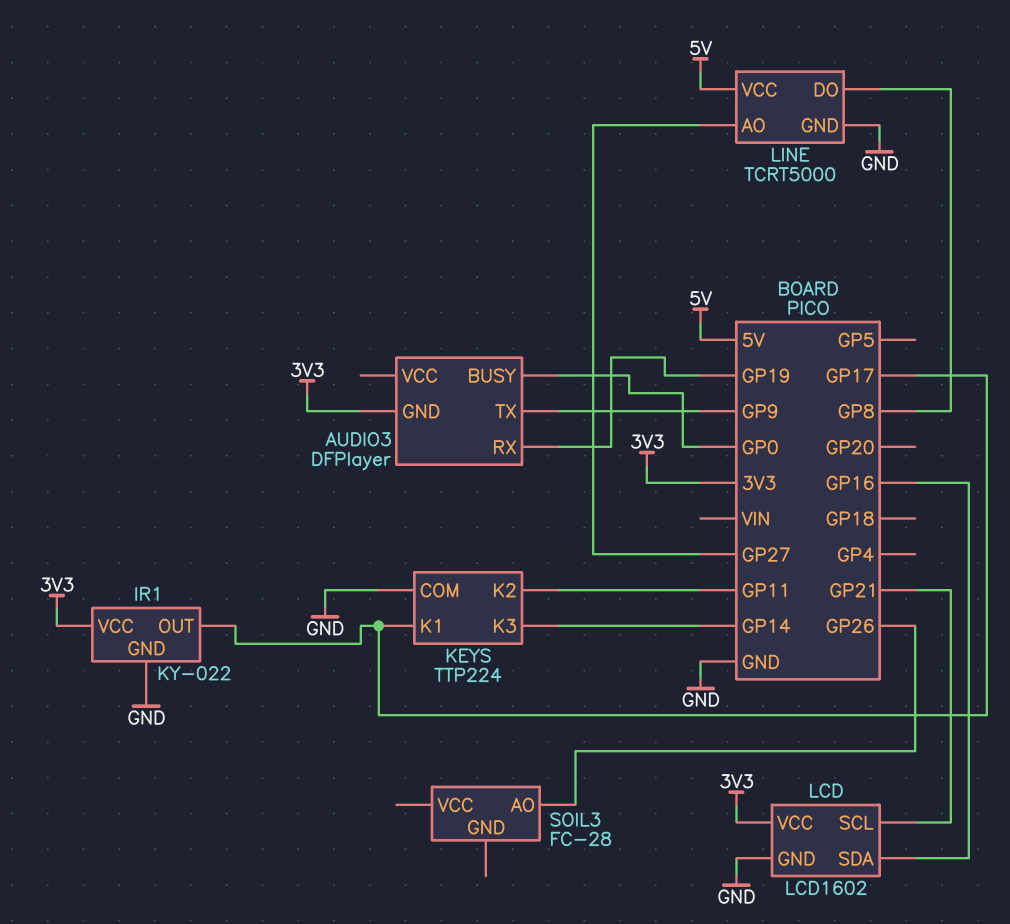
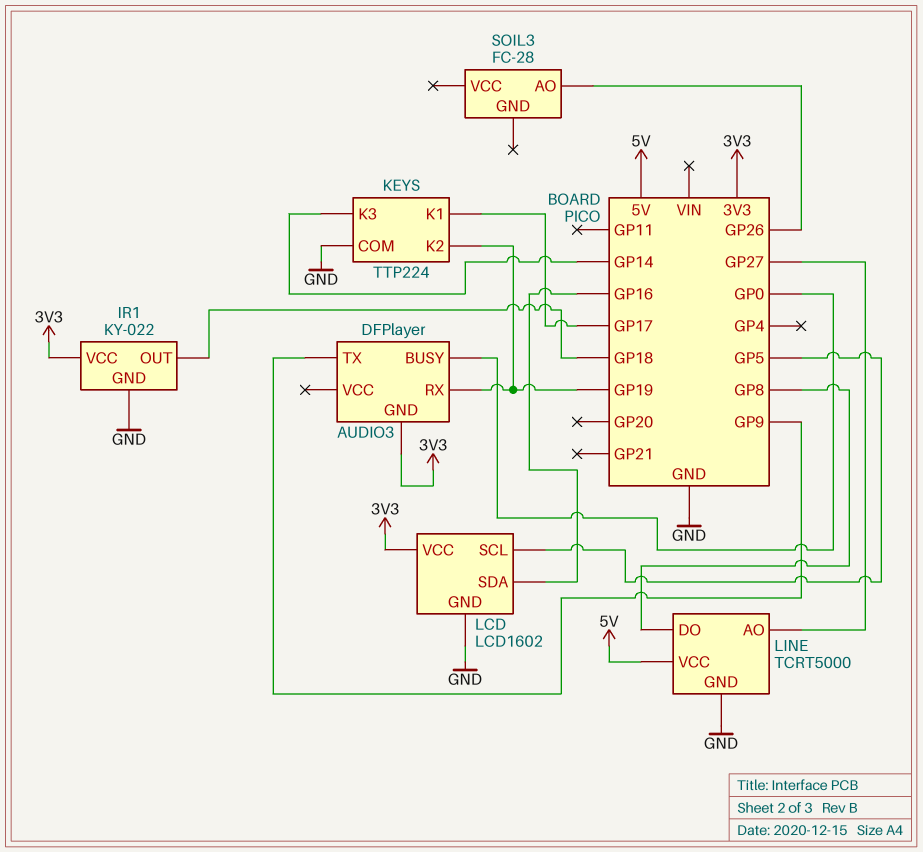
IR1 pin OUT: GP17 -> GP18
KEYS pin K2: GP11 -> GP19
LCD pin SCL: GP21 -> GP5

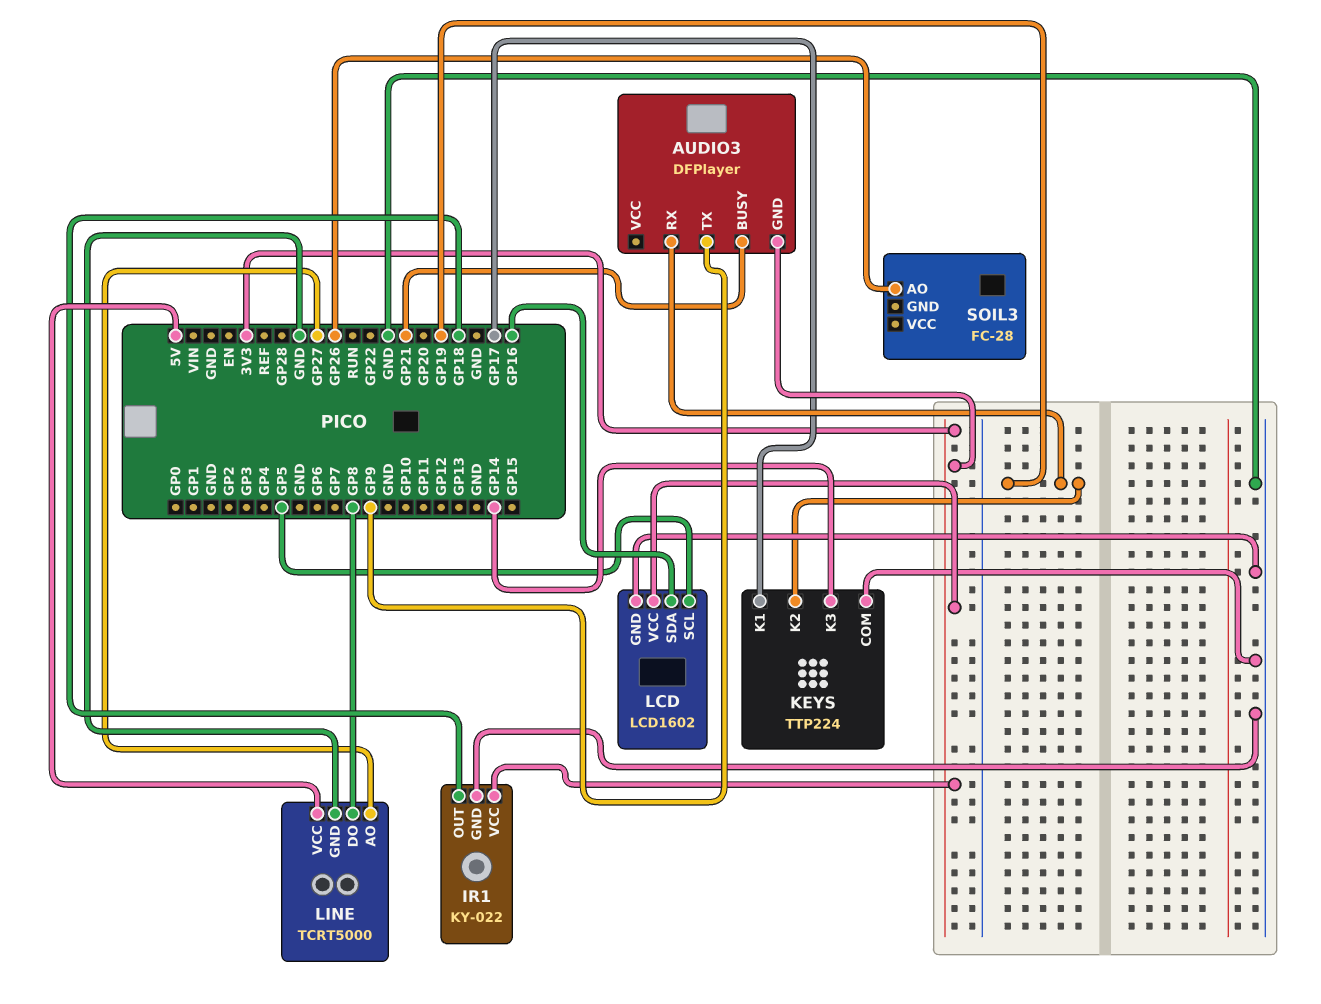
AUDIO3 pin BUSY: GP0 -> GP21

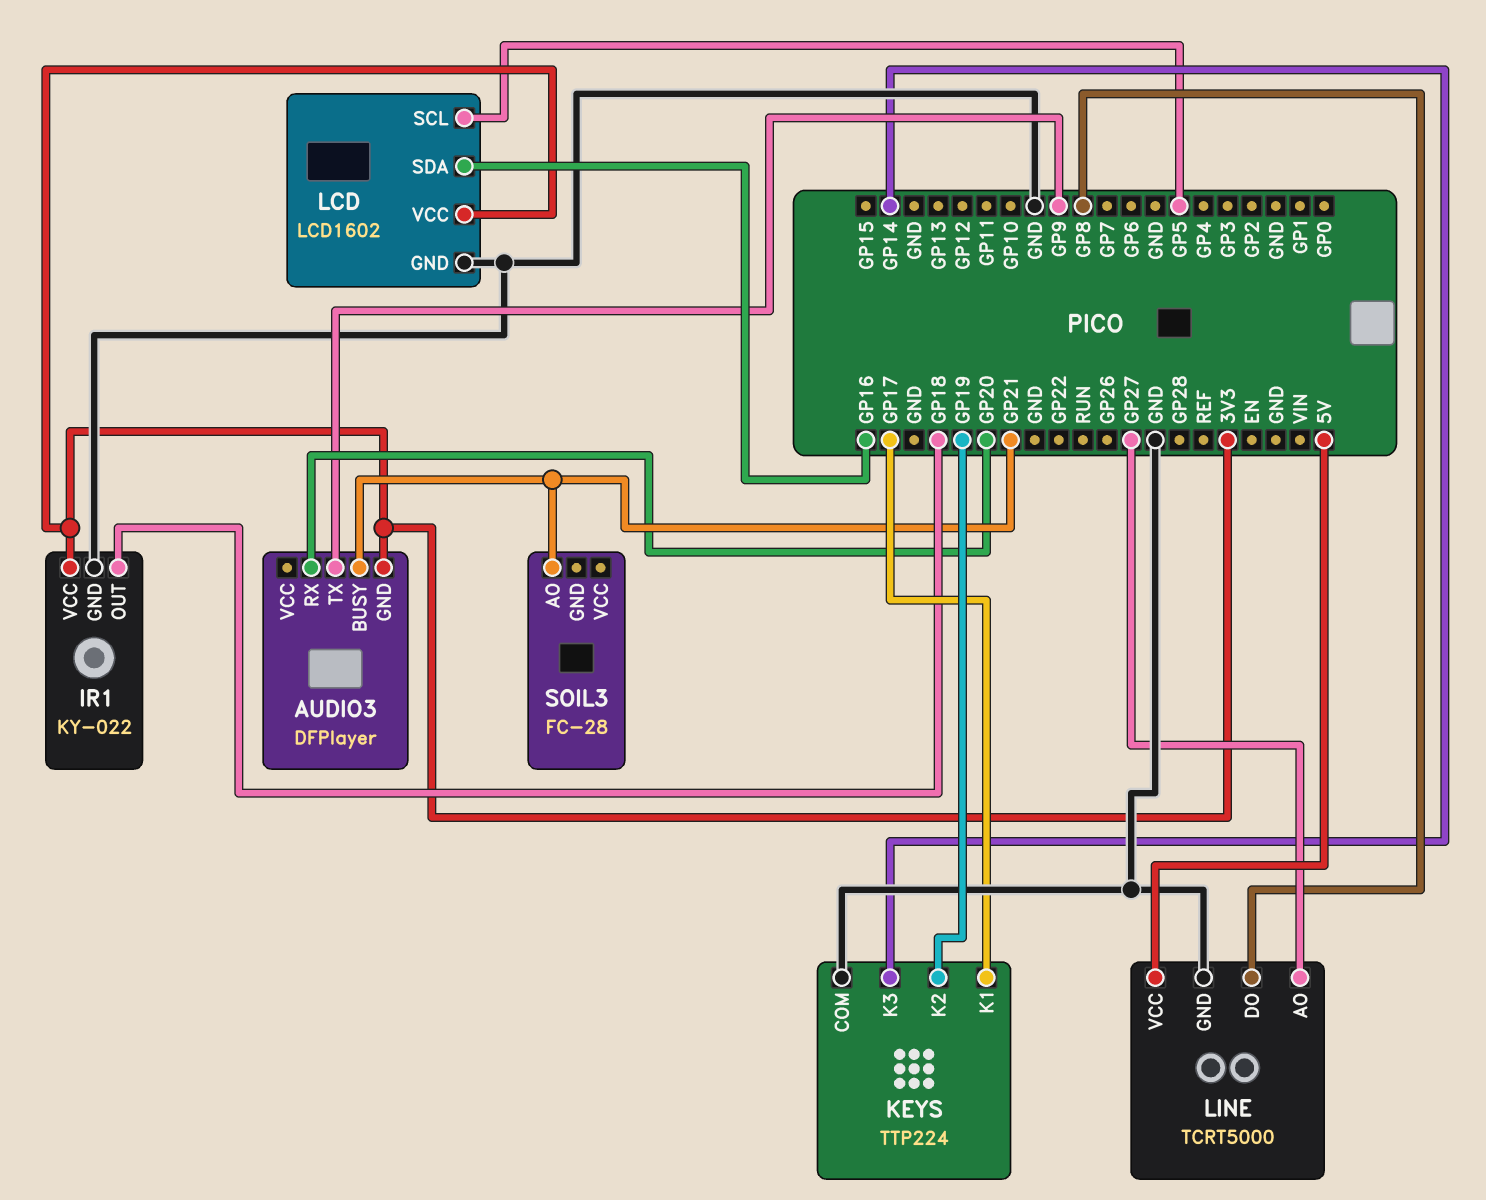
AUDIO3 pin RX: GP19 -> GP20
SOIL3 pin AO: GP26 -> GP21

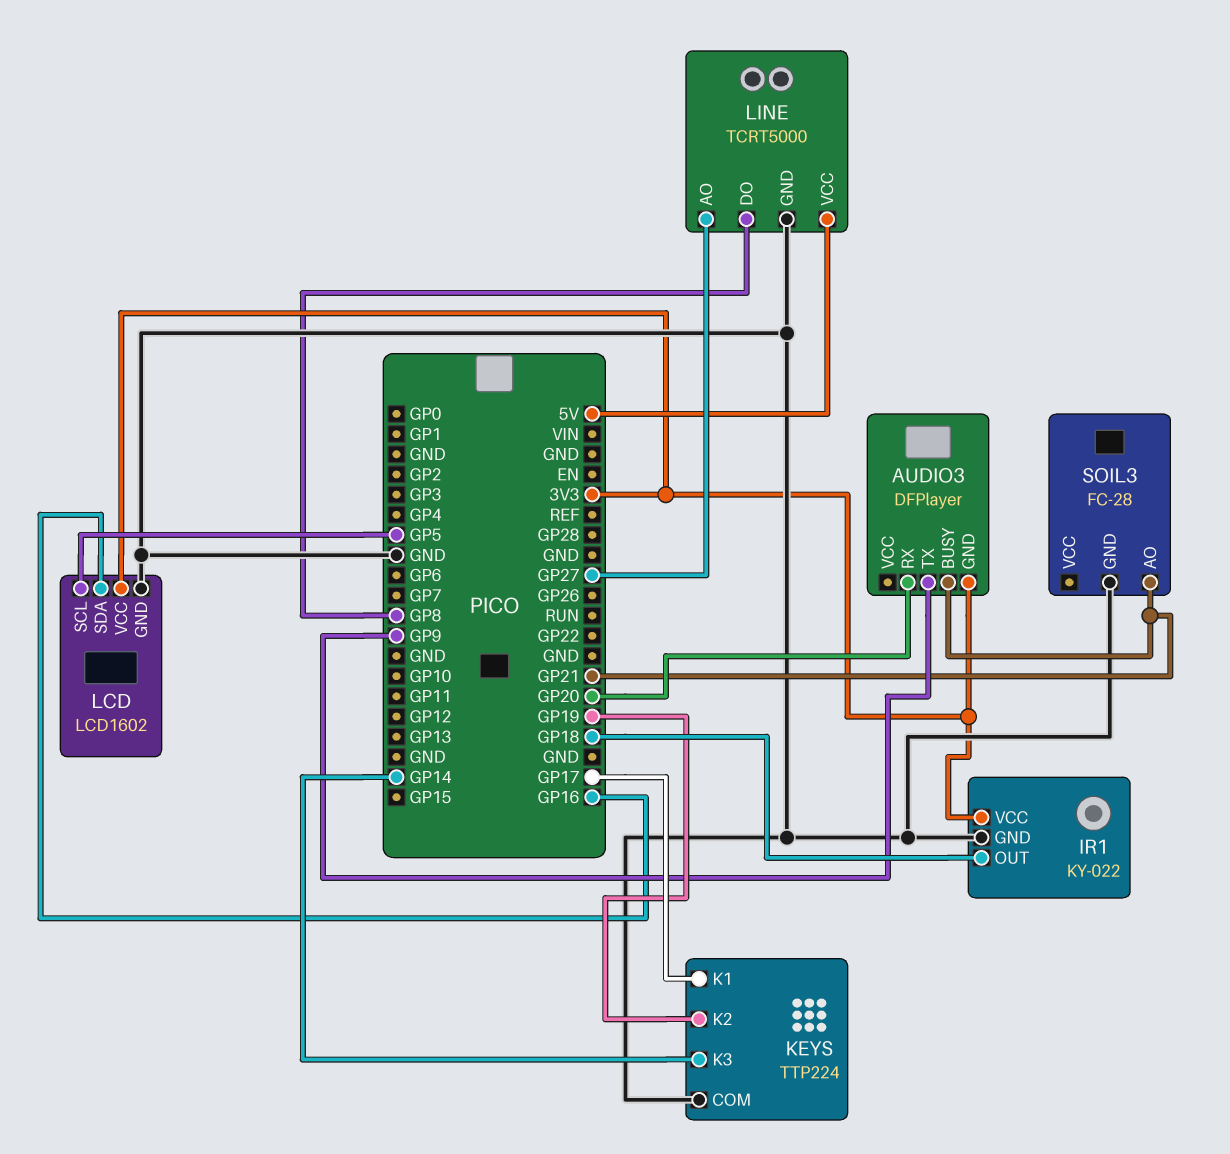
SOIL3 pin GND: none -> GND

